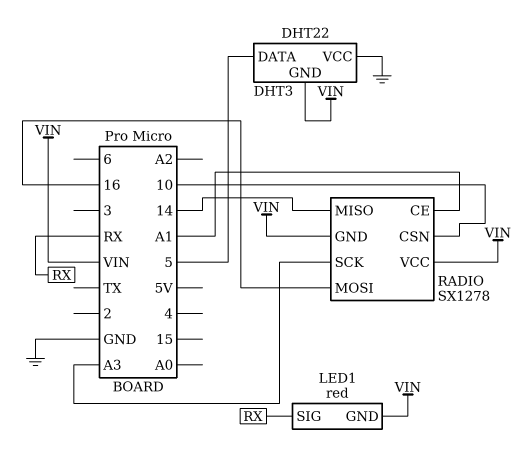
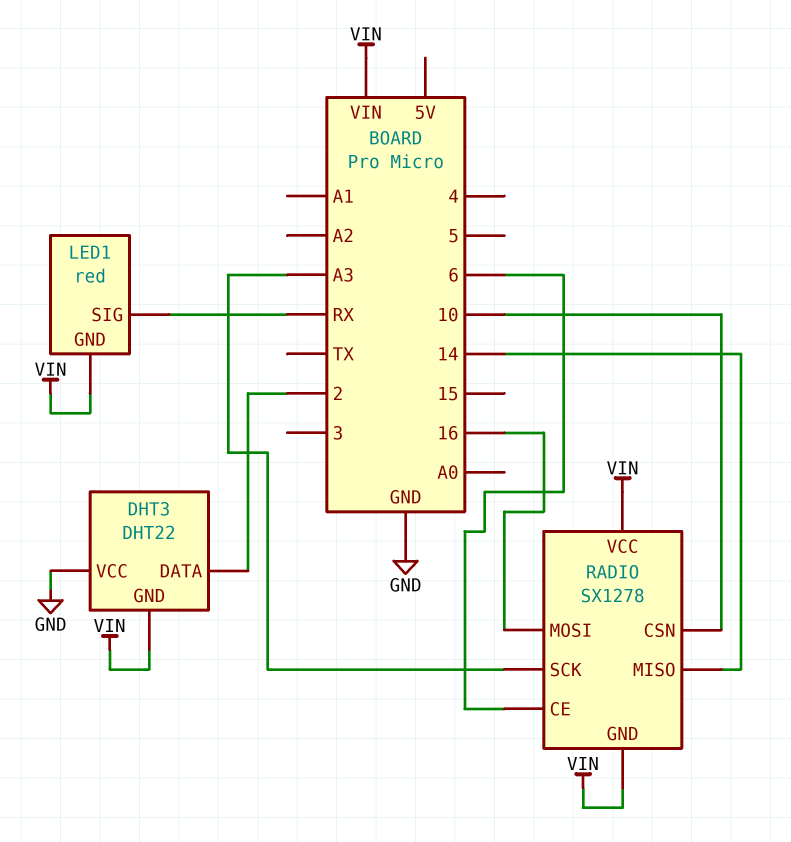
DHT3 pin DATA: 5 -> 2
RADIO pin CE: A1 -> 6

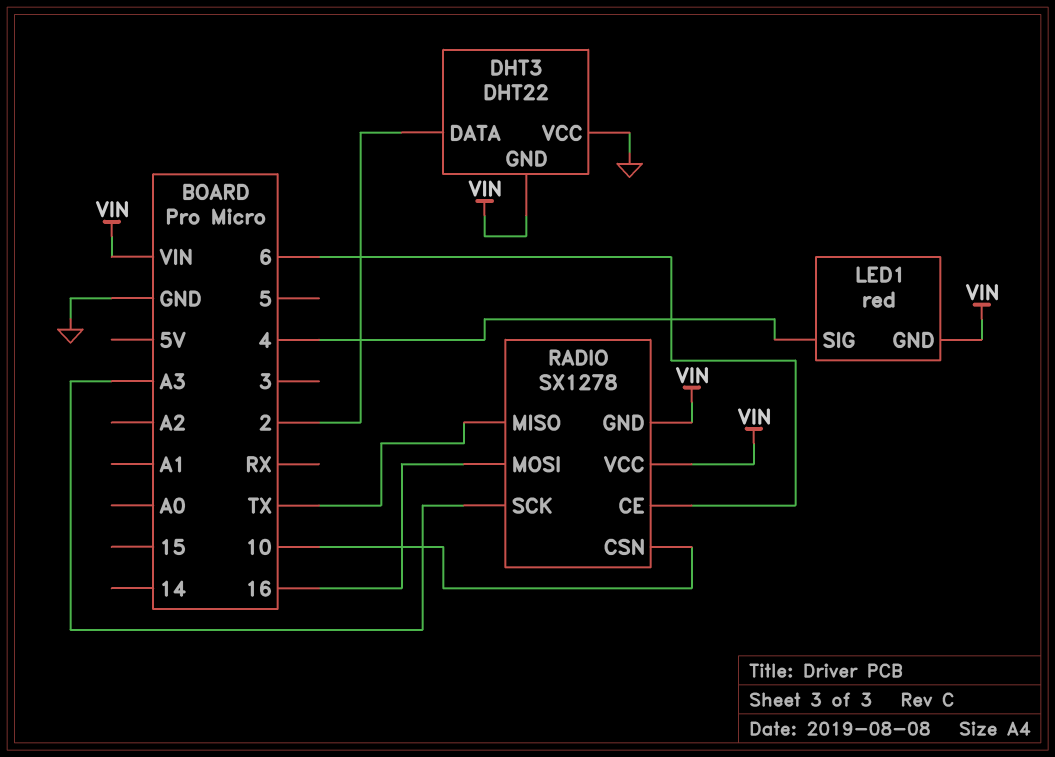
LED1 pin SIG: RX -> 4
RADIO pin MISO: 14 -> TX

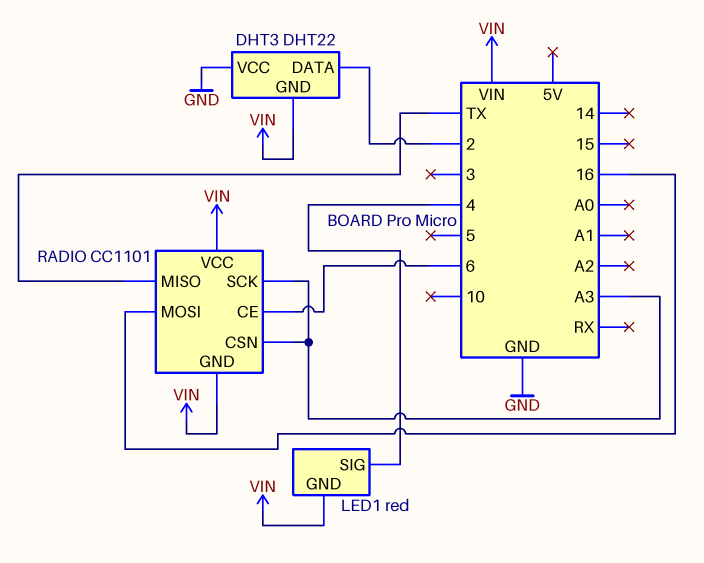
RADIO: SX1278 -> CC1101
RADIO pin CSN: 10 -> A3

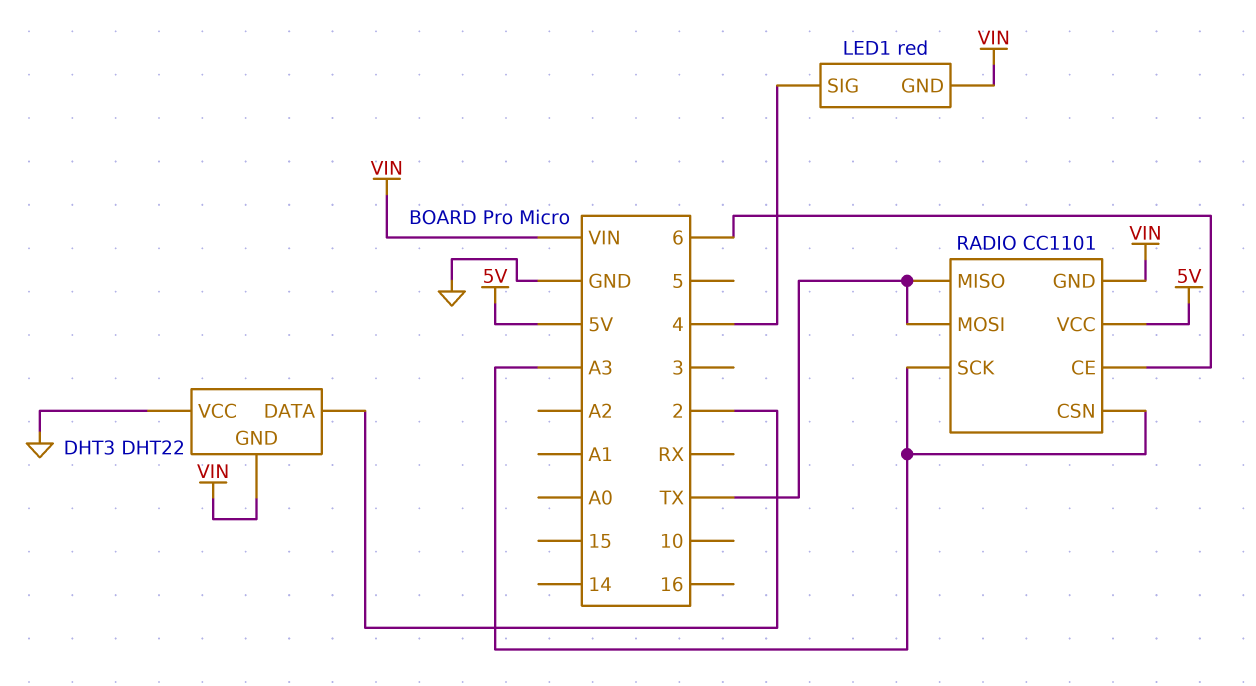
RADIO pin MOSI: 16 -> TX
RADIO pin VCC: VIN -> 5V

